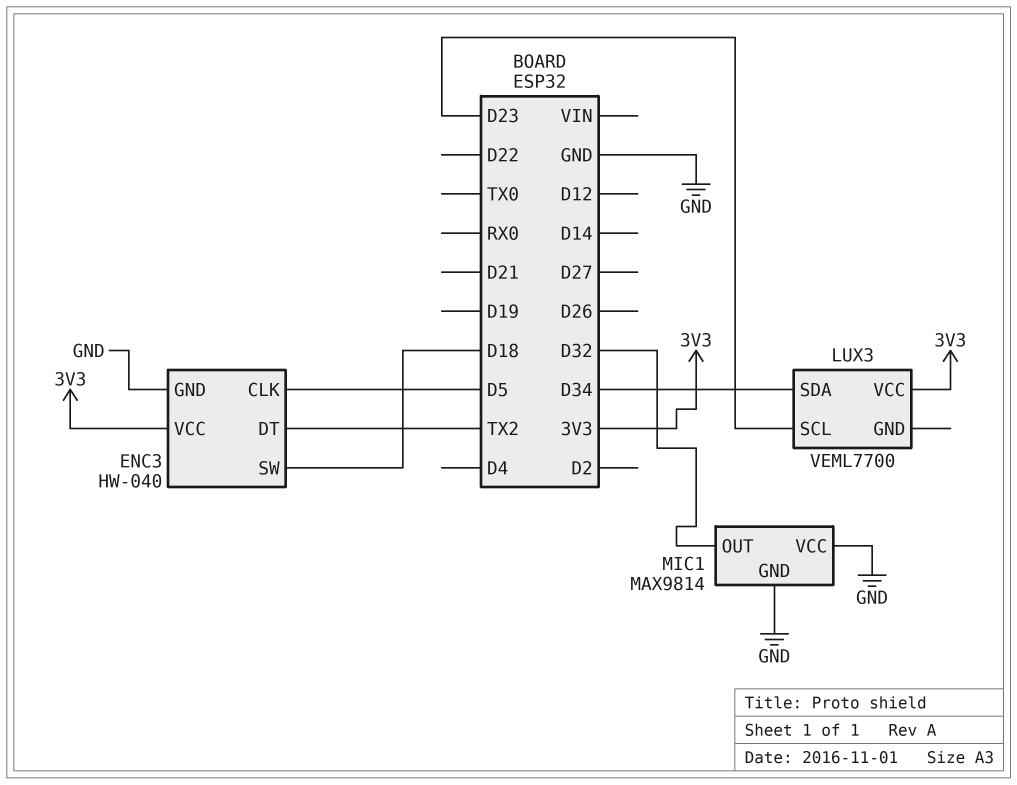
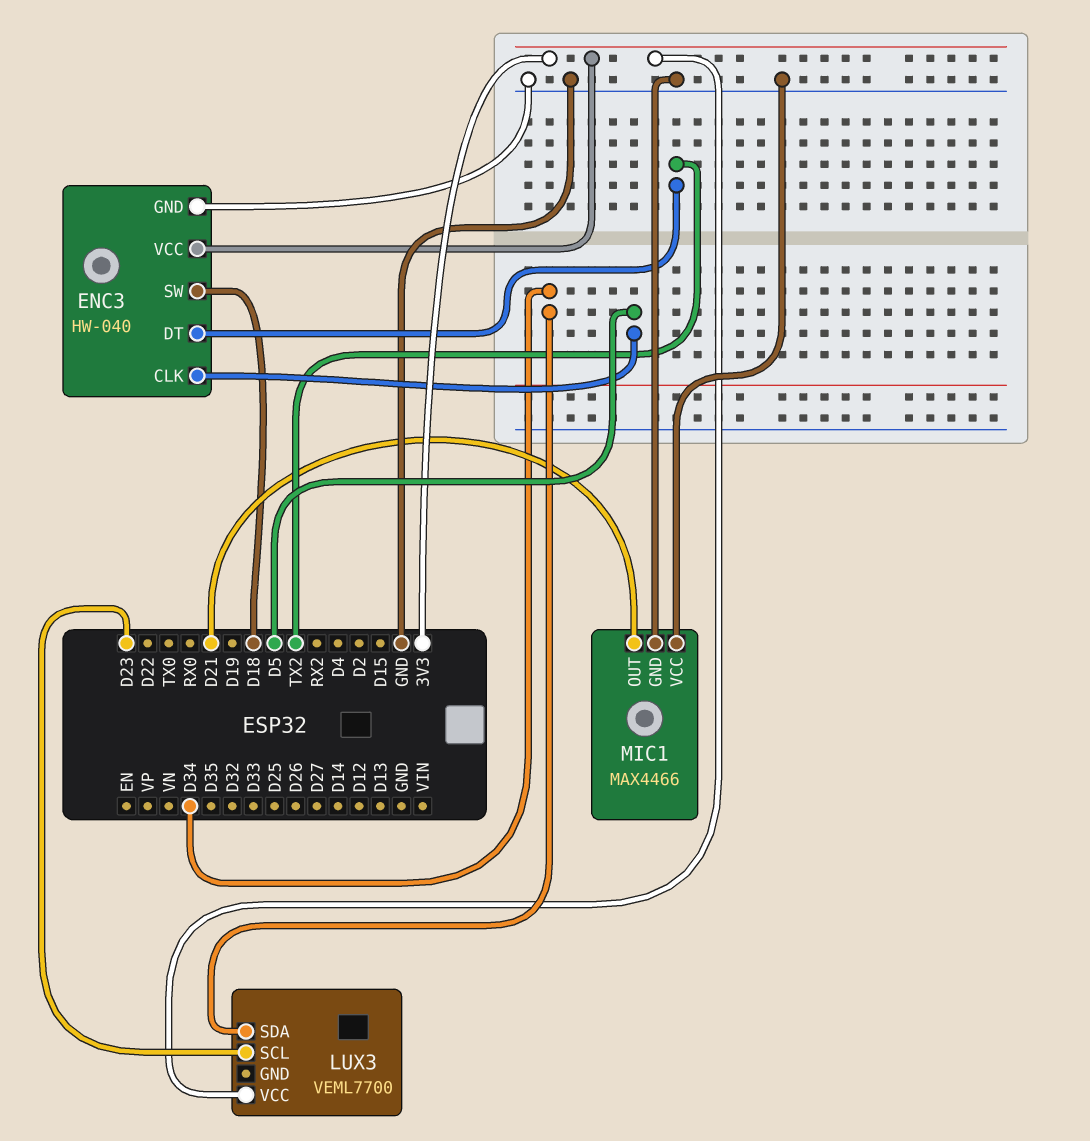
MIC1: MAX9814 -> MAX4466
MIC1 pin OUT: D32 -> D21

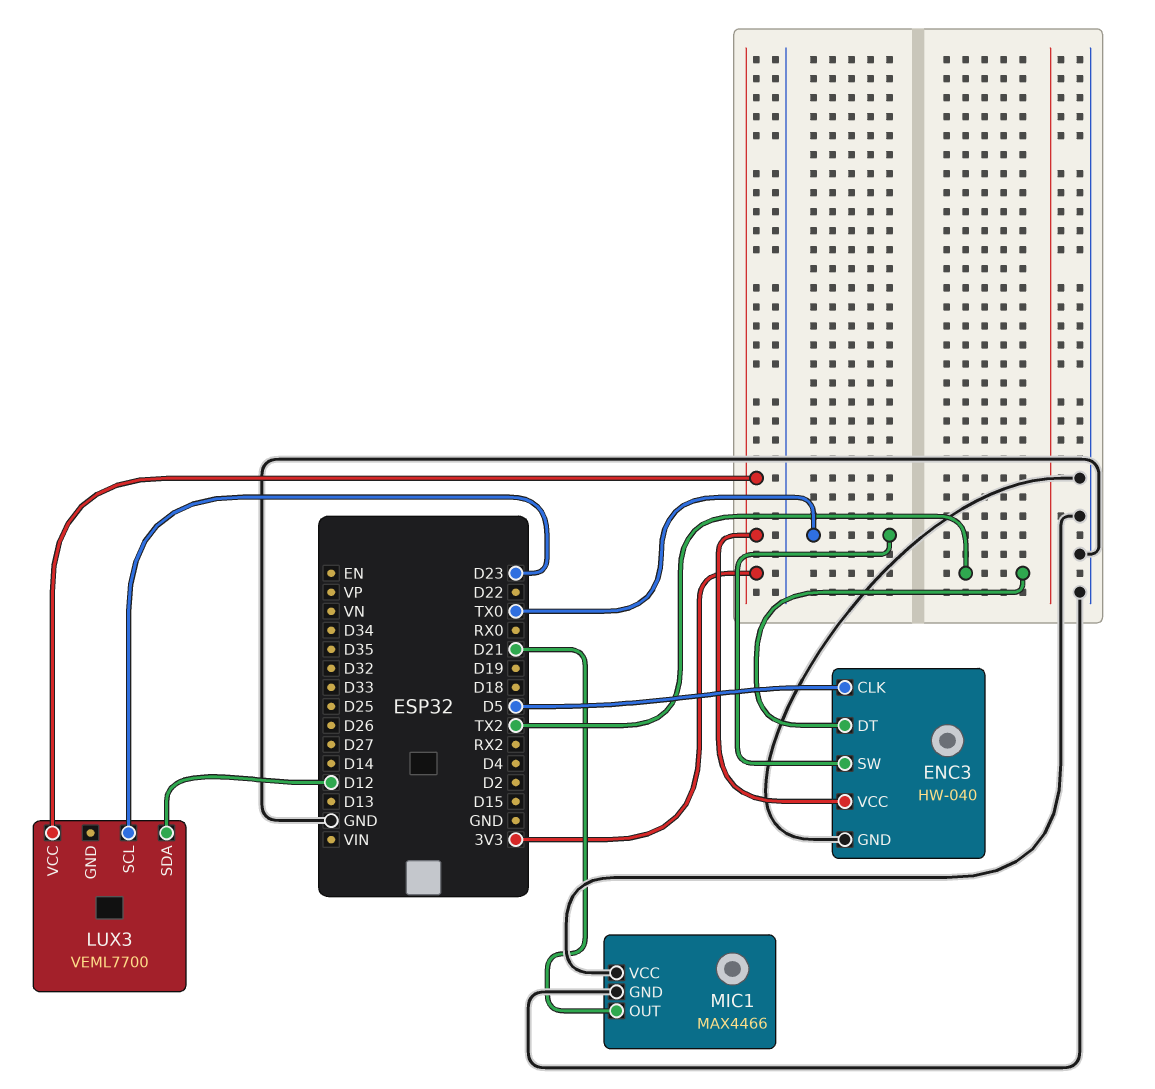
ENC3 pin SW: D18 -> TX0
LUX3 pin SDA: D34 -> D12

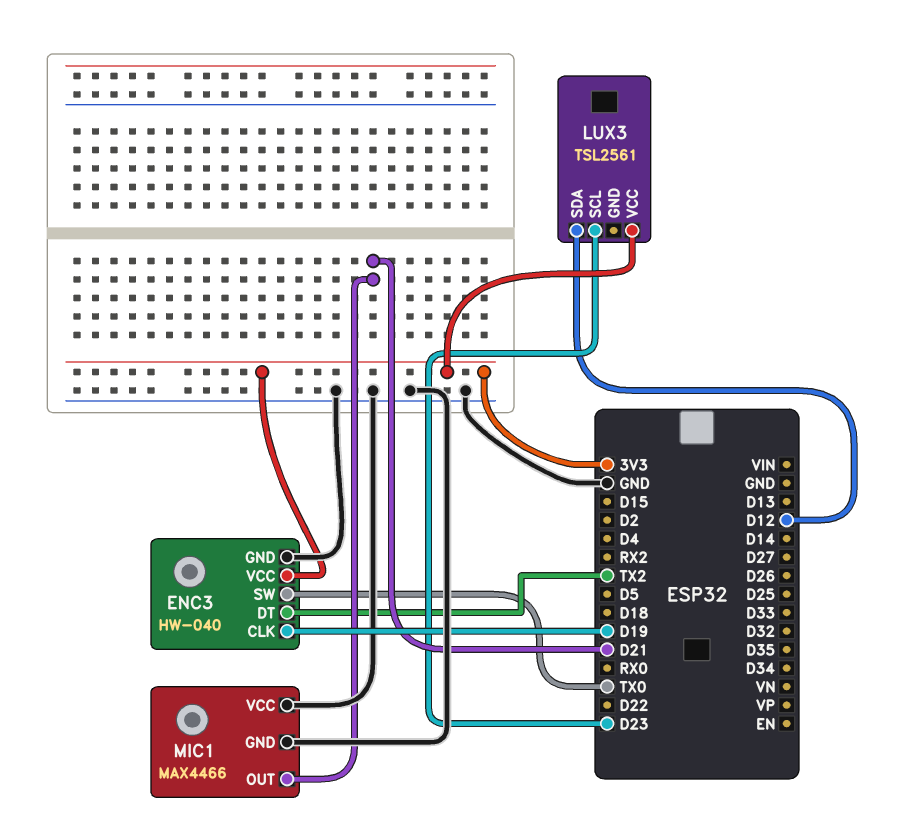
ENC3 pin CLK: D5 -> D19
LUX3: VEML7700 -> TSL2561

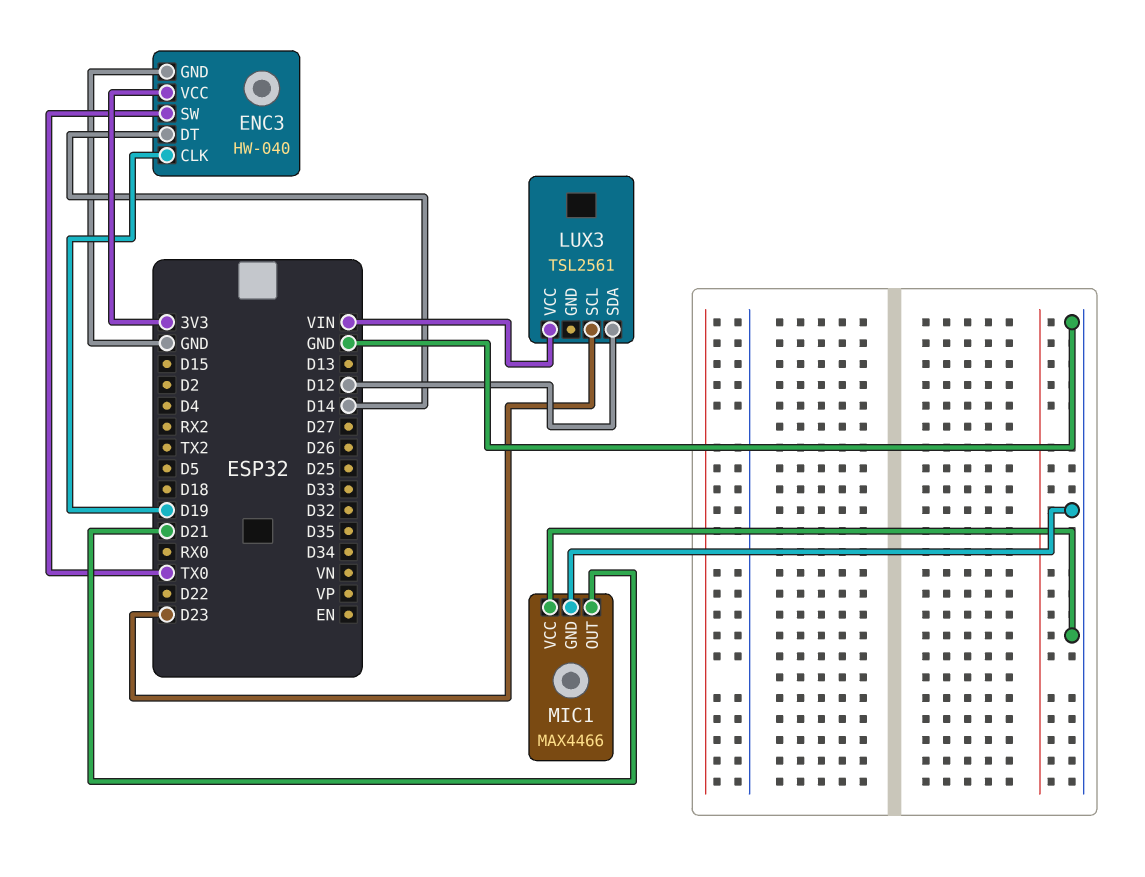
ENC3 pin DT: TX2 -> D14
LUX3 pin VCC: 3V3 -> VIN

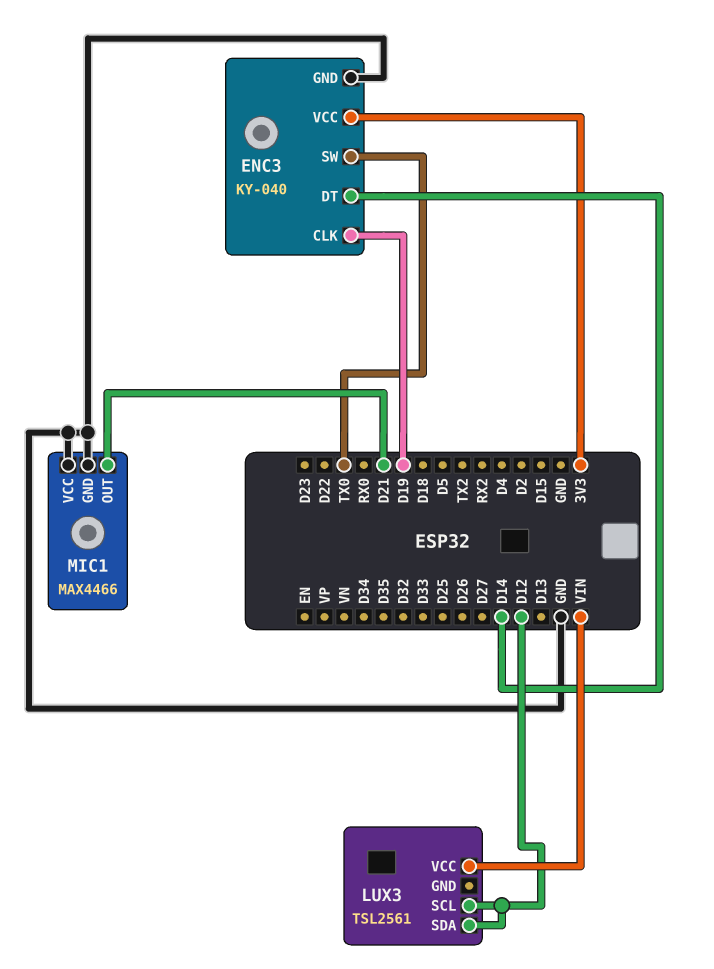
ENC3: HW-040 -> KY-040
LUX3 pin SCL: D23 -> D12

